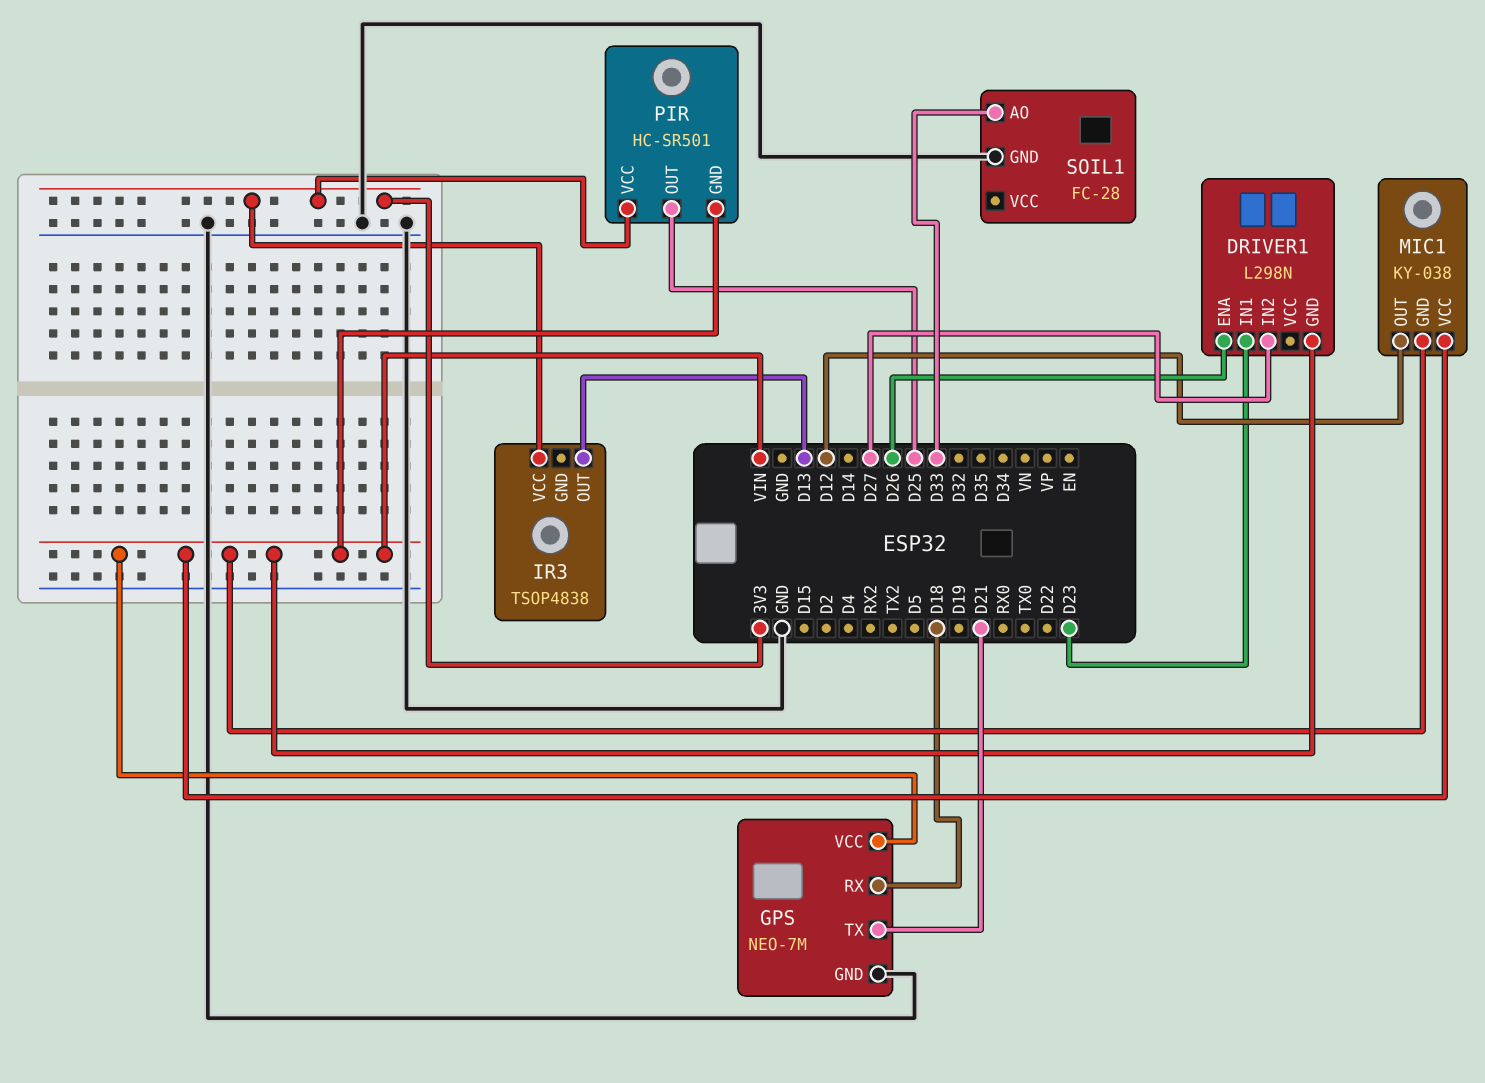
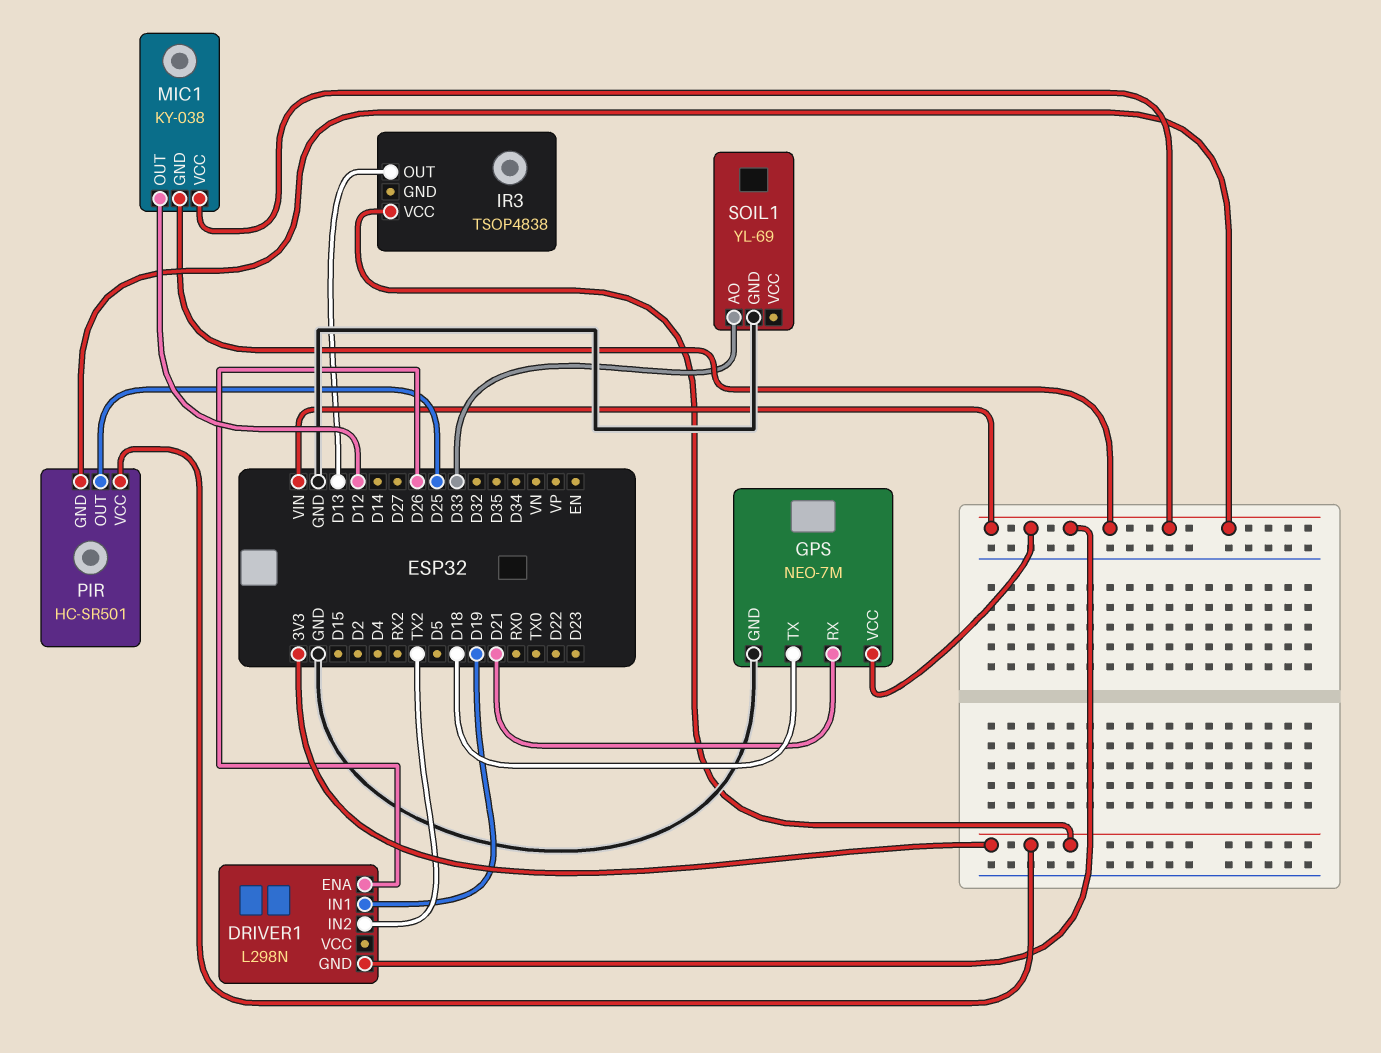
DRIVER1 pin IN1: D23 -> D19
DRIVER1 pin IN2: D27 -> TX2
GPS pin RX: D18 -> D21
GPS pin TX: D21 -> D18
SOIL1: FC-28 -> YL-69

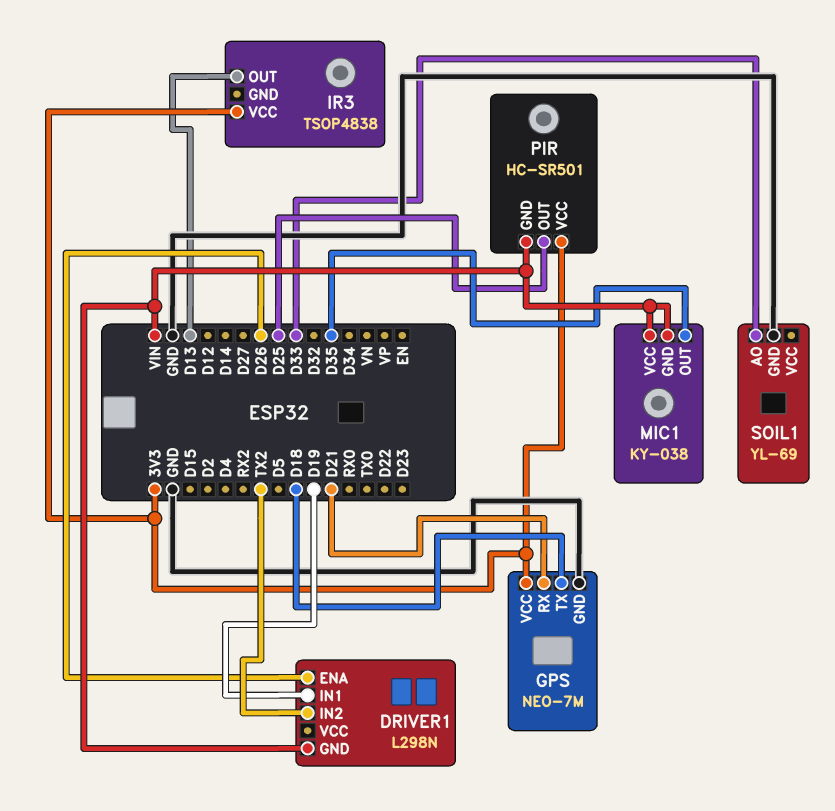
GPS pin VCC: VIN -> 3V3
MIC1 pin OUT: D12 -> D35

